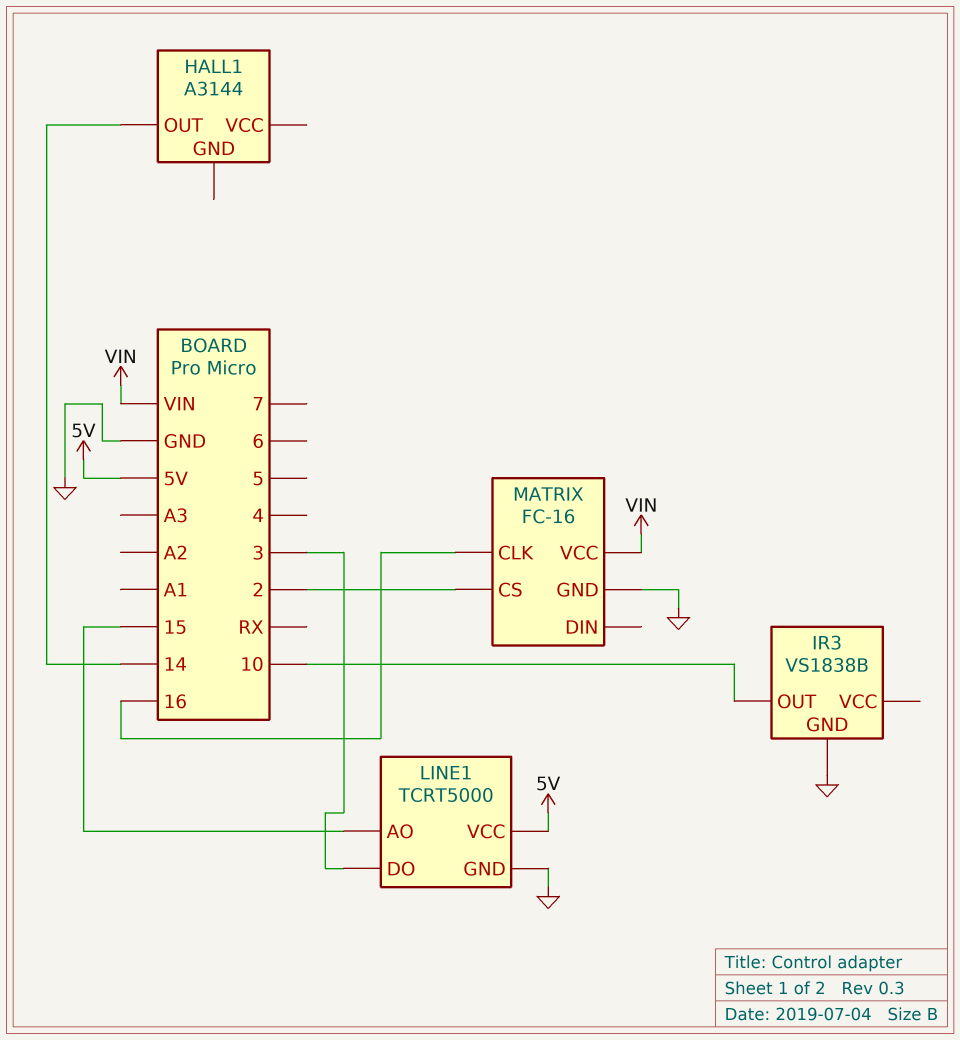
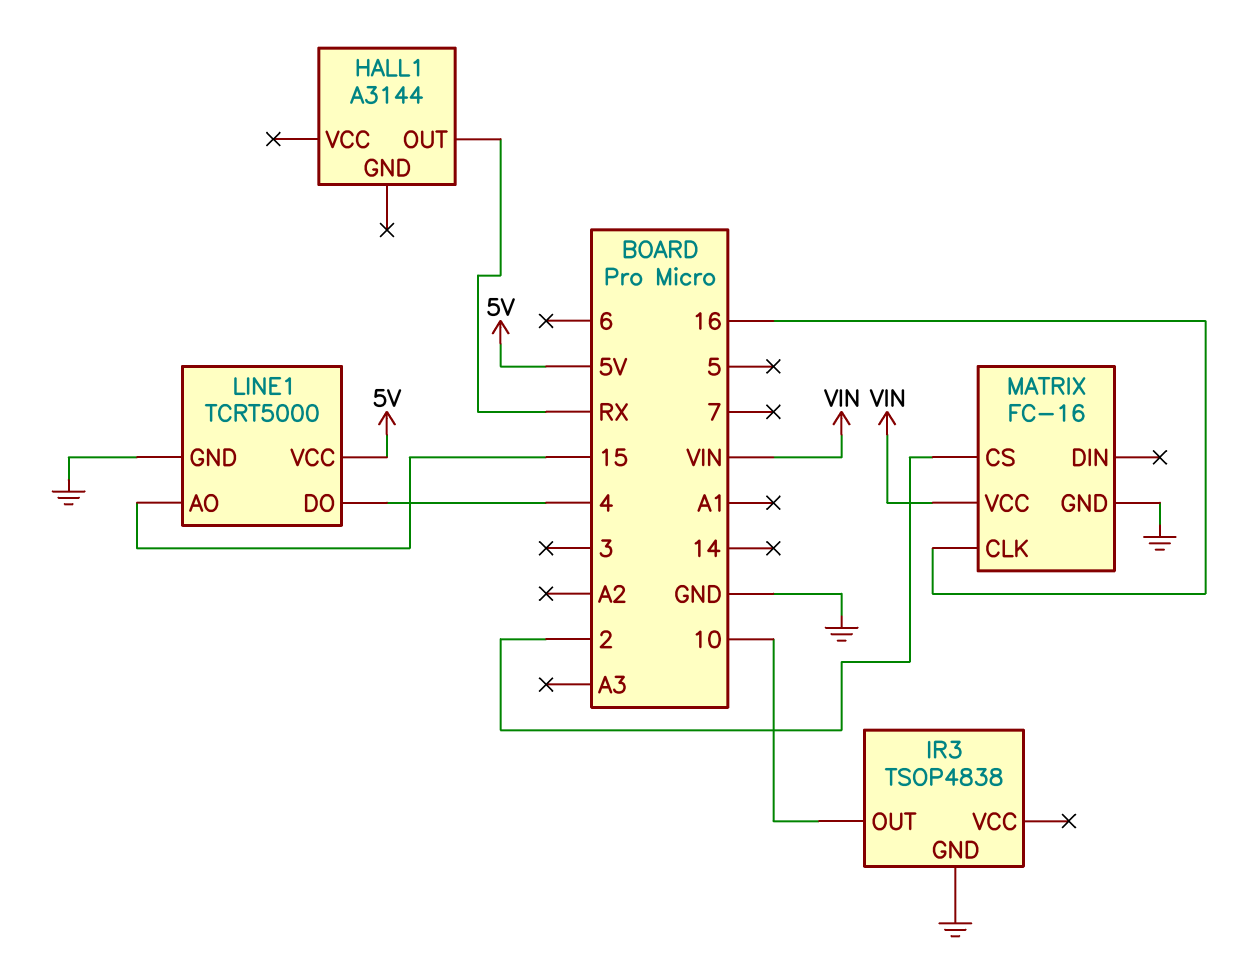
HALL1 pin OUT: 14 -> RX
IR3: VS1838B -> TSOP4838
LINE1 pin DO: 3 -> 4

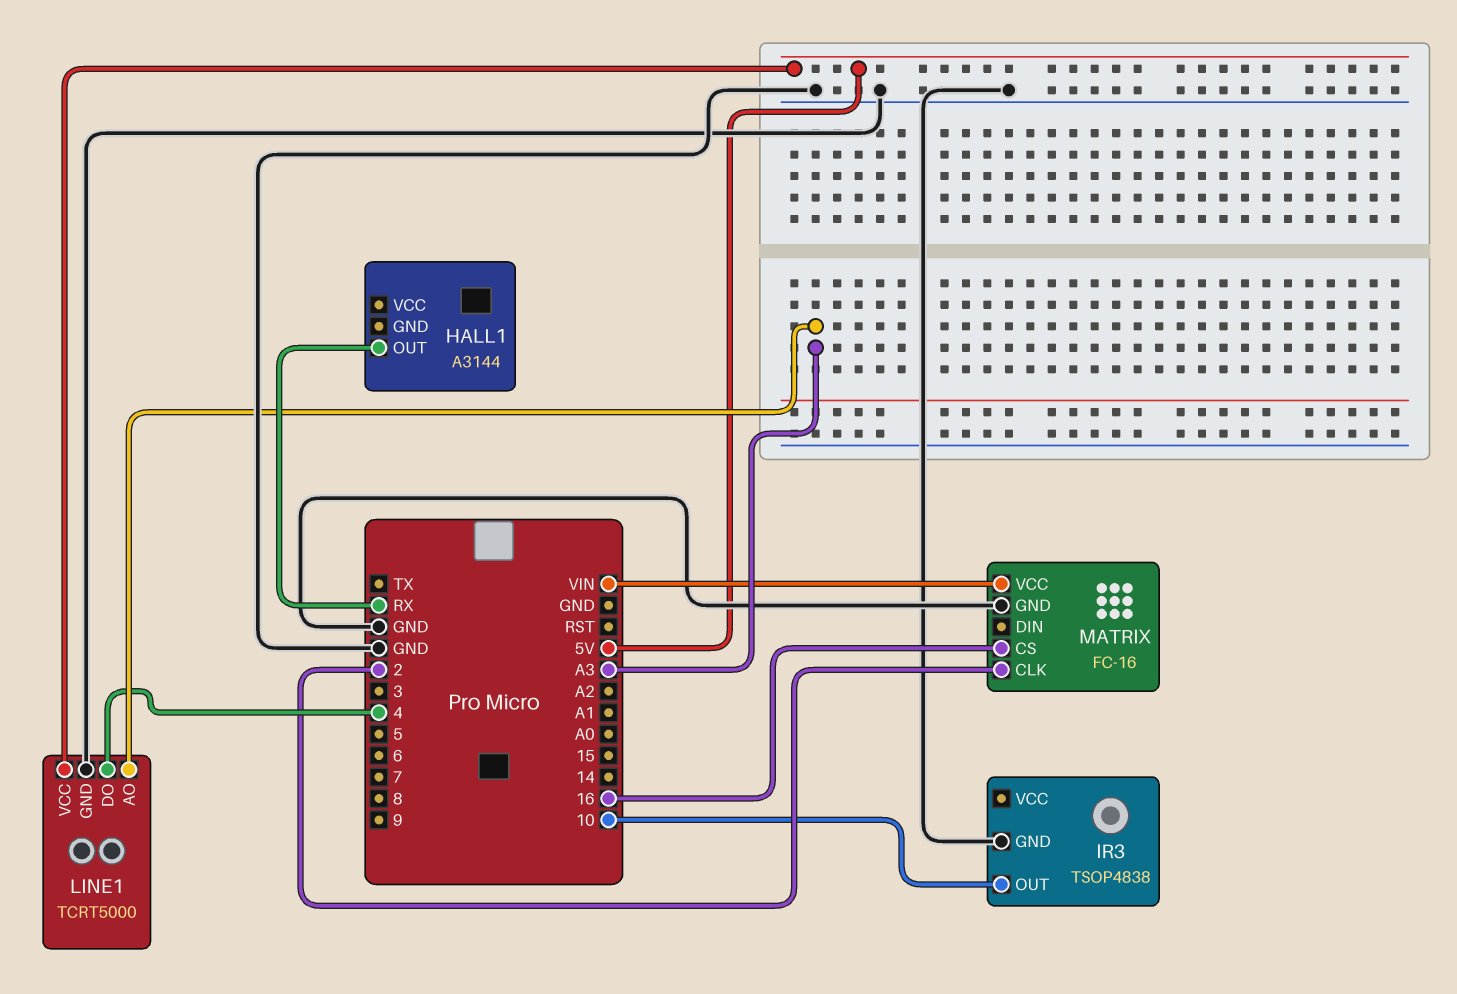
LINE1 pin AO: 15 -> A3
MATRIX pin CLK: 16 -> 2
MATRIX pin CS: 2 -> 16

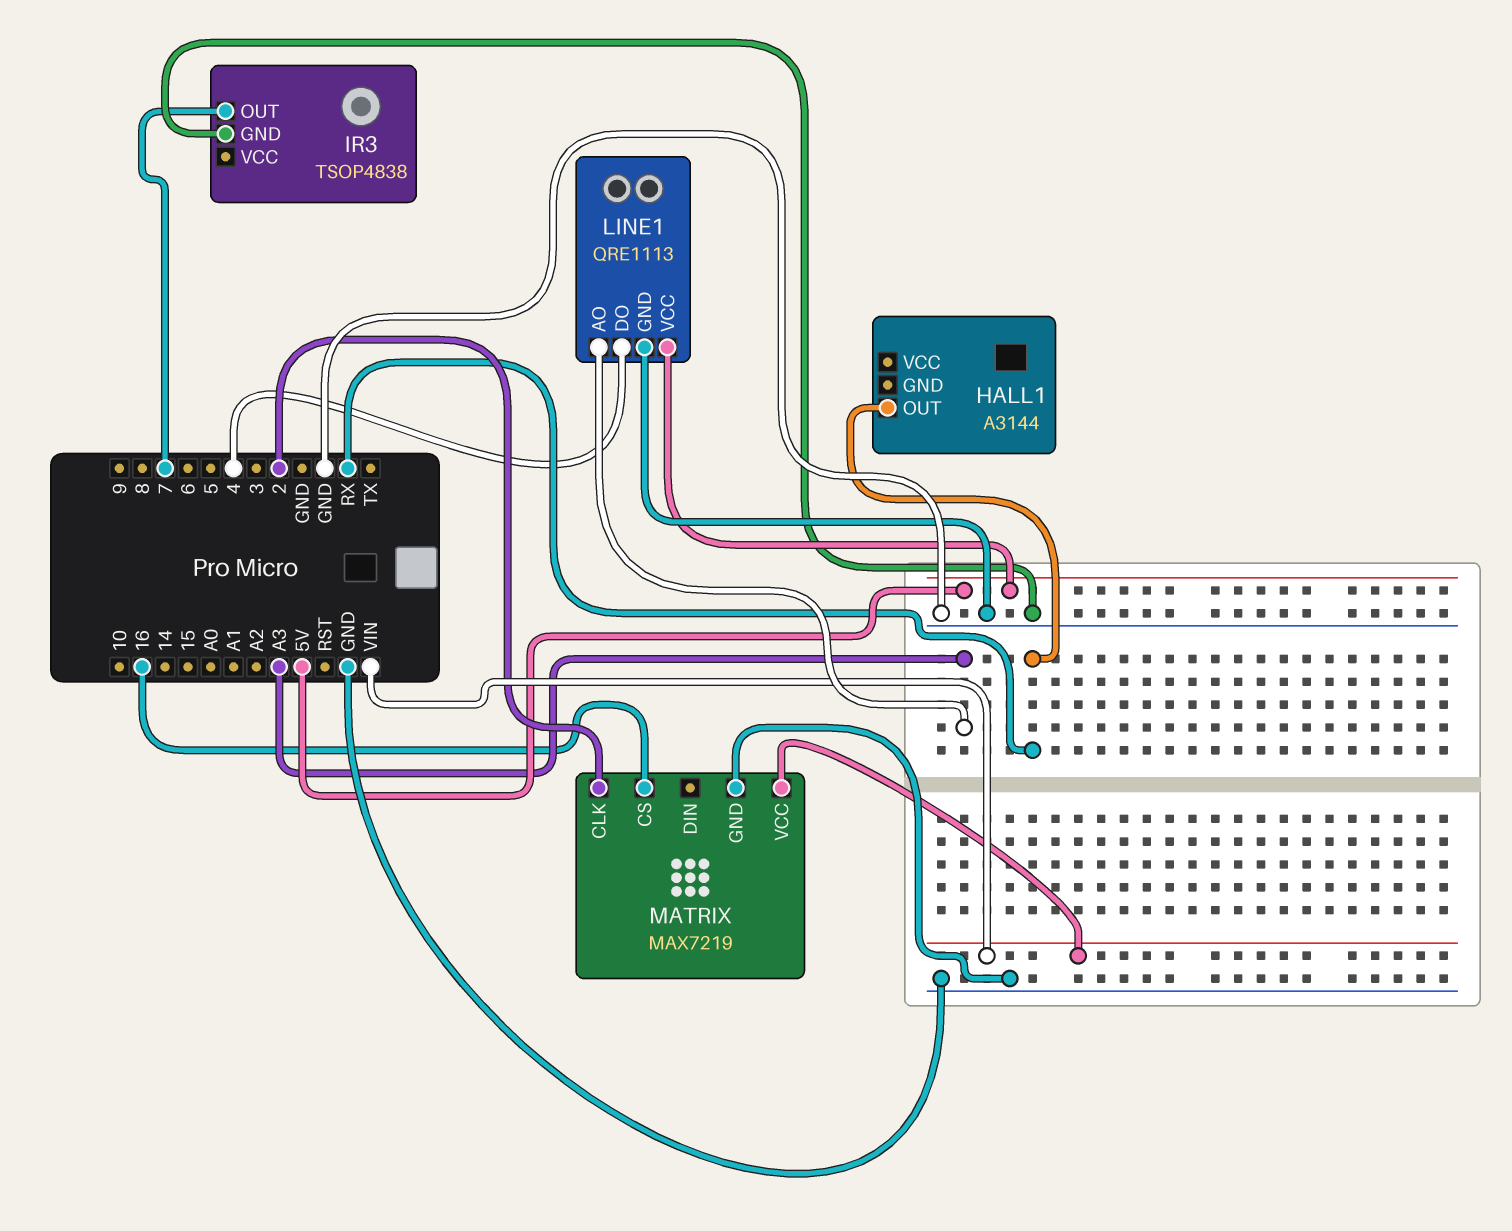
IR3 pin OUT: 10 -> 7
LINE1: TCRT5000 -> QRE1113
MATRIX: FC-16 -> MAX7219

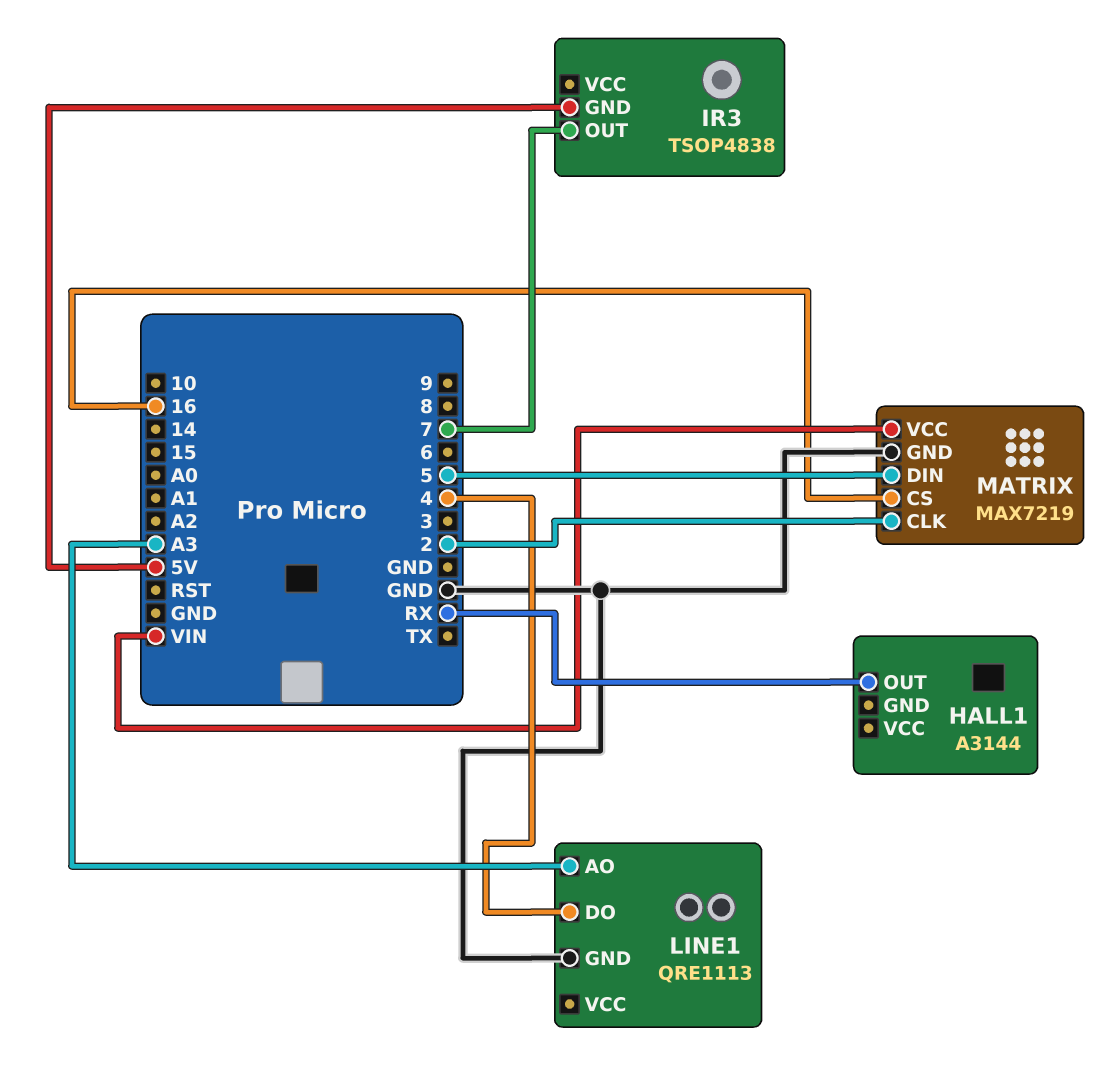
IR3 pin GND: GND -> 5V
LINE1 pin VCC: 5V -> none
MATRIX pin DIN: none -> 5

